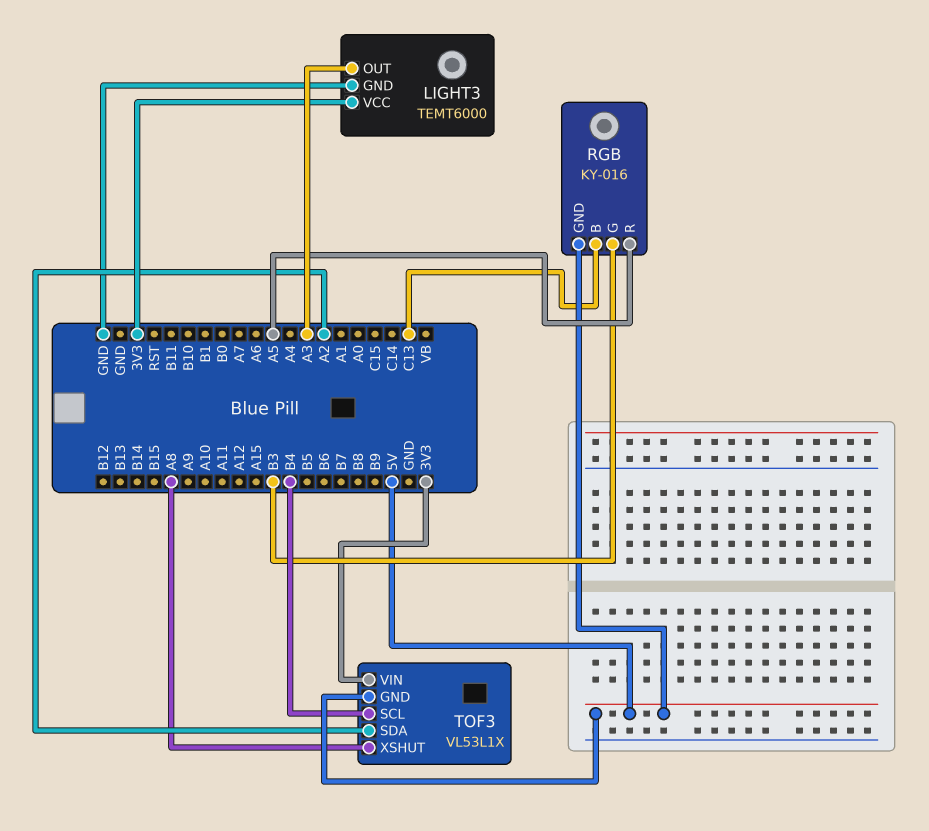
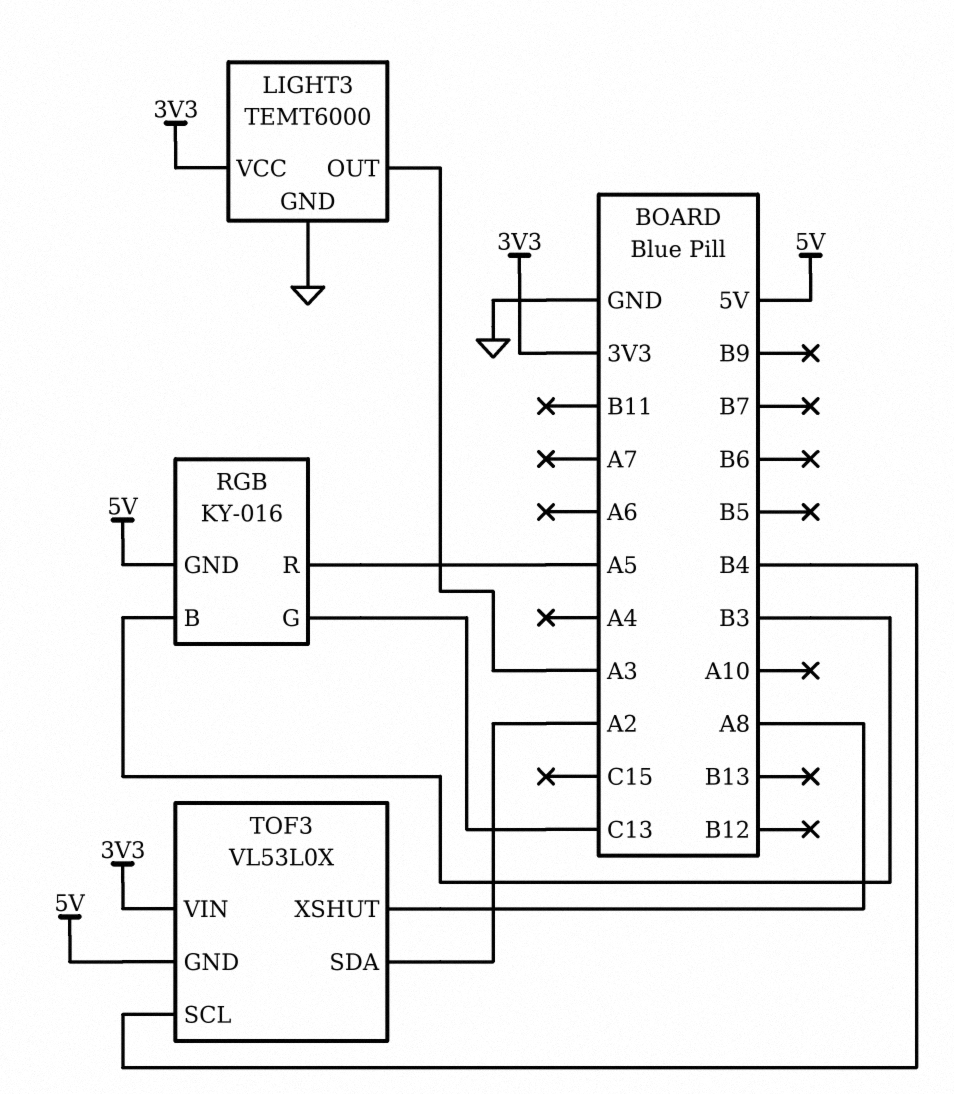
RGB pin B: C13 -> B3
RGB pin G: B3 -> C13
TOF3: VL53L1X -> VL53L0X

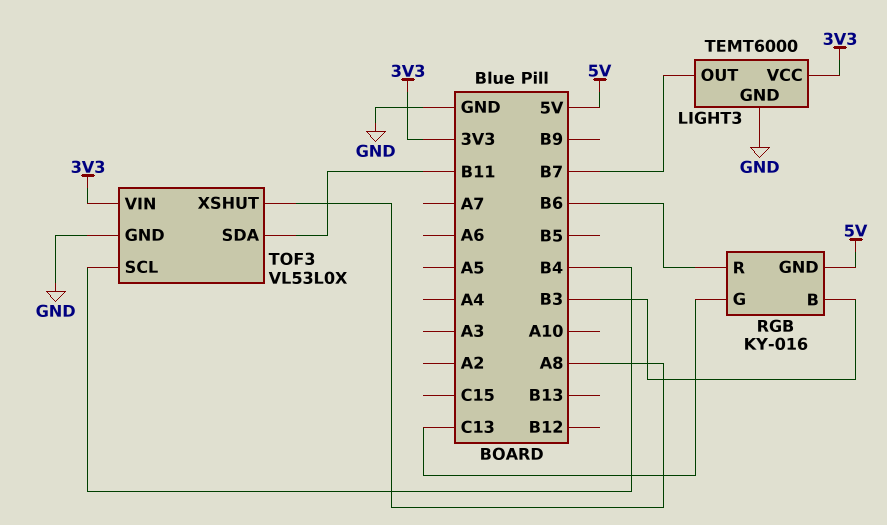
LIGHT3 pin OUT: A3 -> B7
RGB pin R: A5 -> B6
TOF3 pin GND: 5V -> GND
TOF3 pin SDA: A2 -> B11

